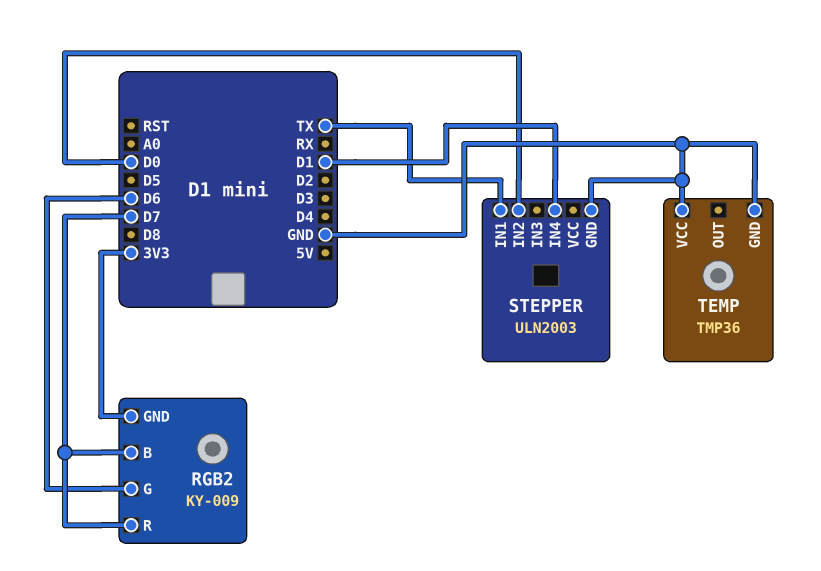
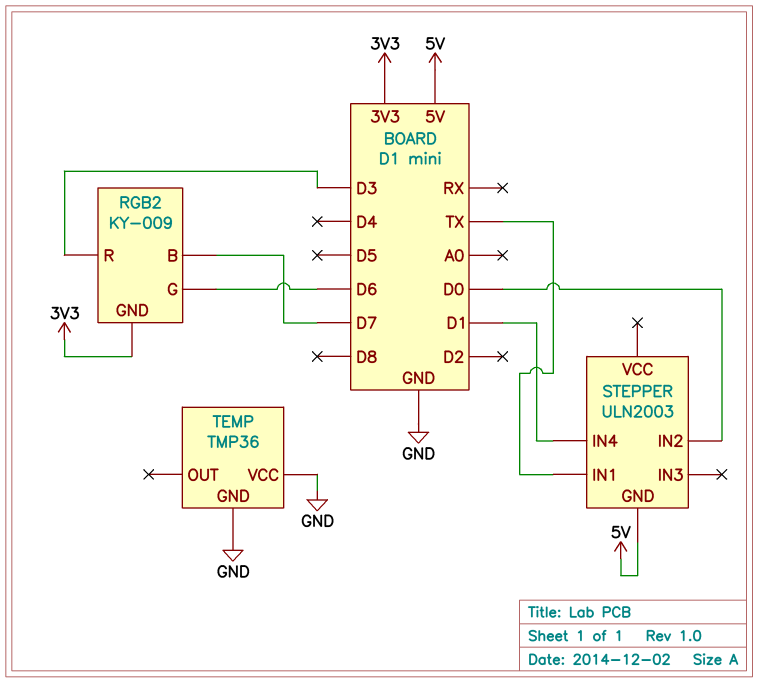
RGB2 pin R: D7 -> D3
STEPPER pin GND: GND -> 5V

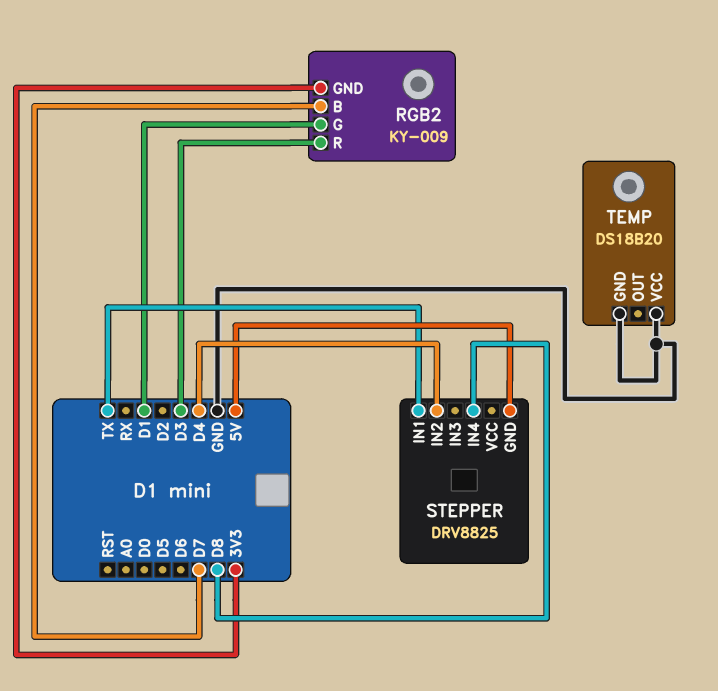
RGB2 pin G: D6 -> D1
STEPPER: ULN2003 -> DRV8825
STEPPER pin IN2: D0 -> D4
STEPPER pin IN4: D1 -> D8
TEMP: TMP36 -> DS18B20

